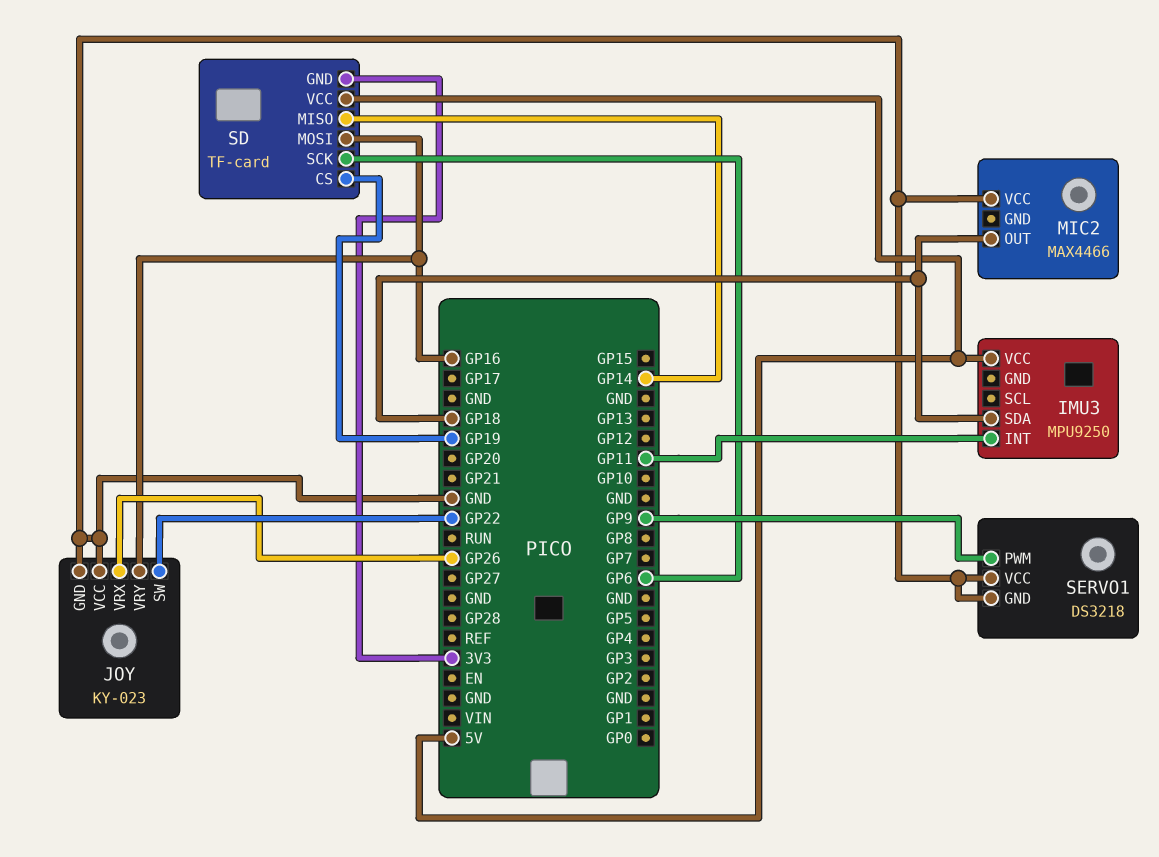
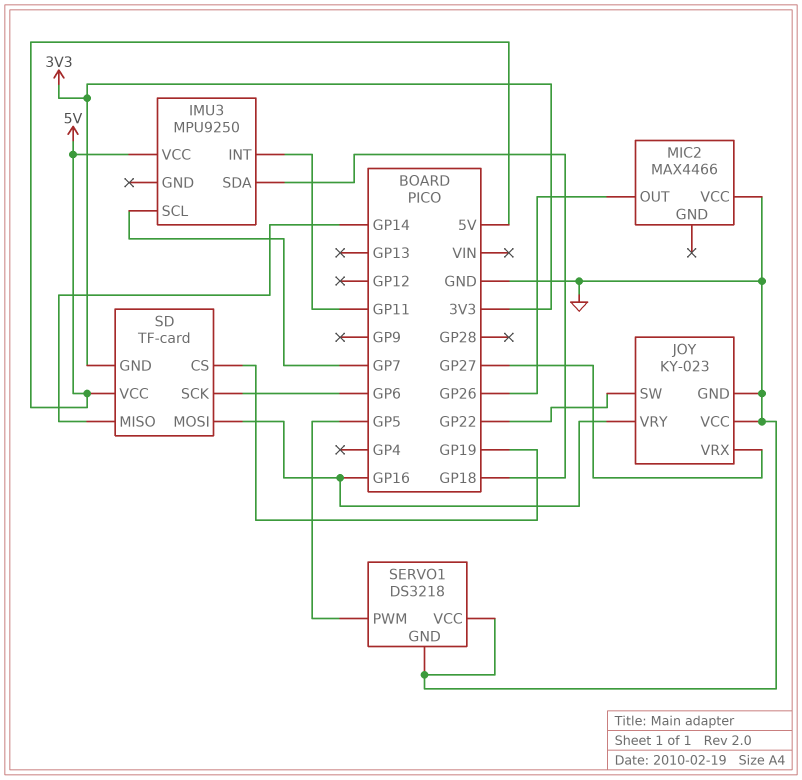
IMU3 pin SCL: none -> GP7
JOY pin VRX: GP26 -> GP27
MIC2 pin OUT: GP18 -> GP26
SERVO1 pin PWM: GP9 -> GP5

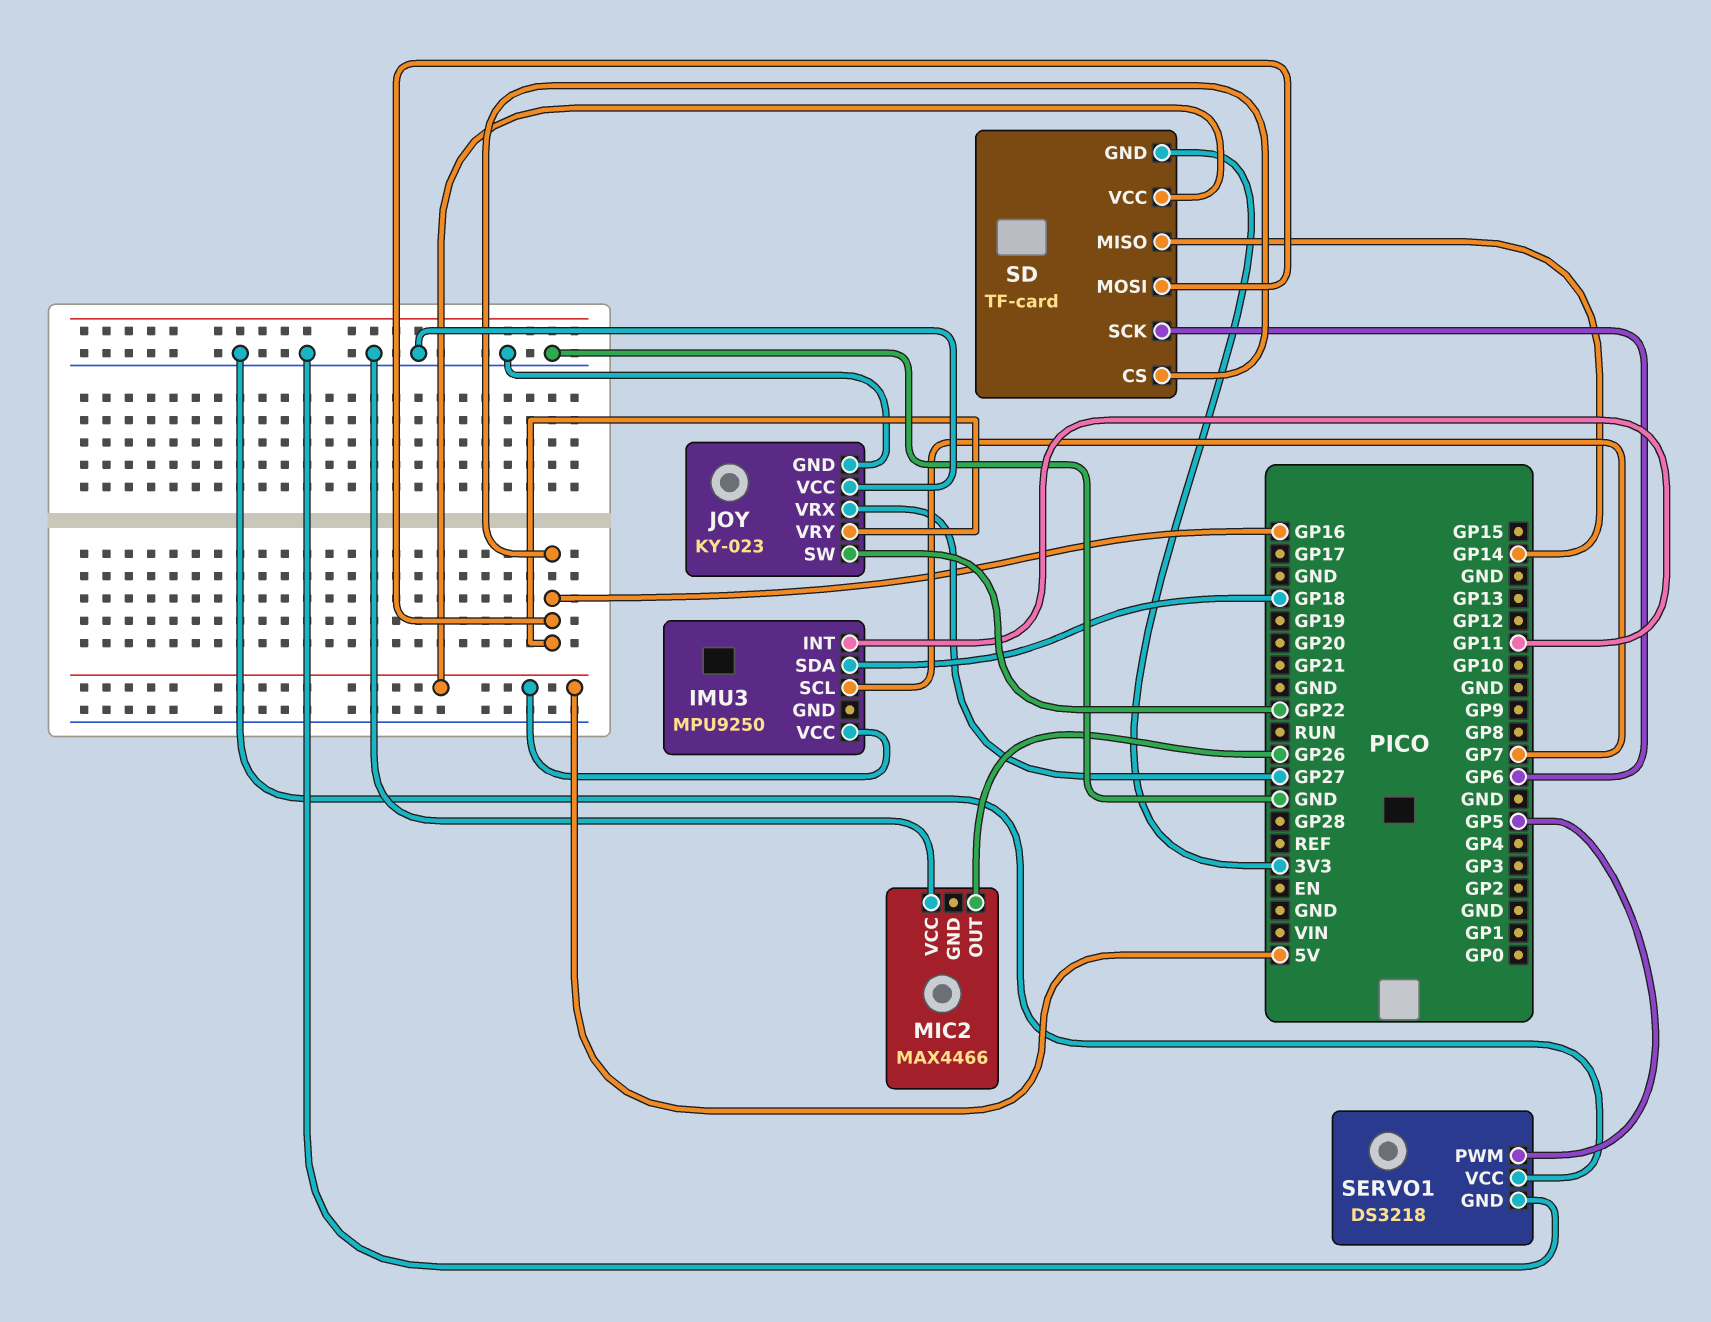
SD pin CS: GP19 -> GP16

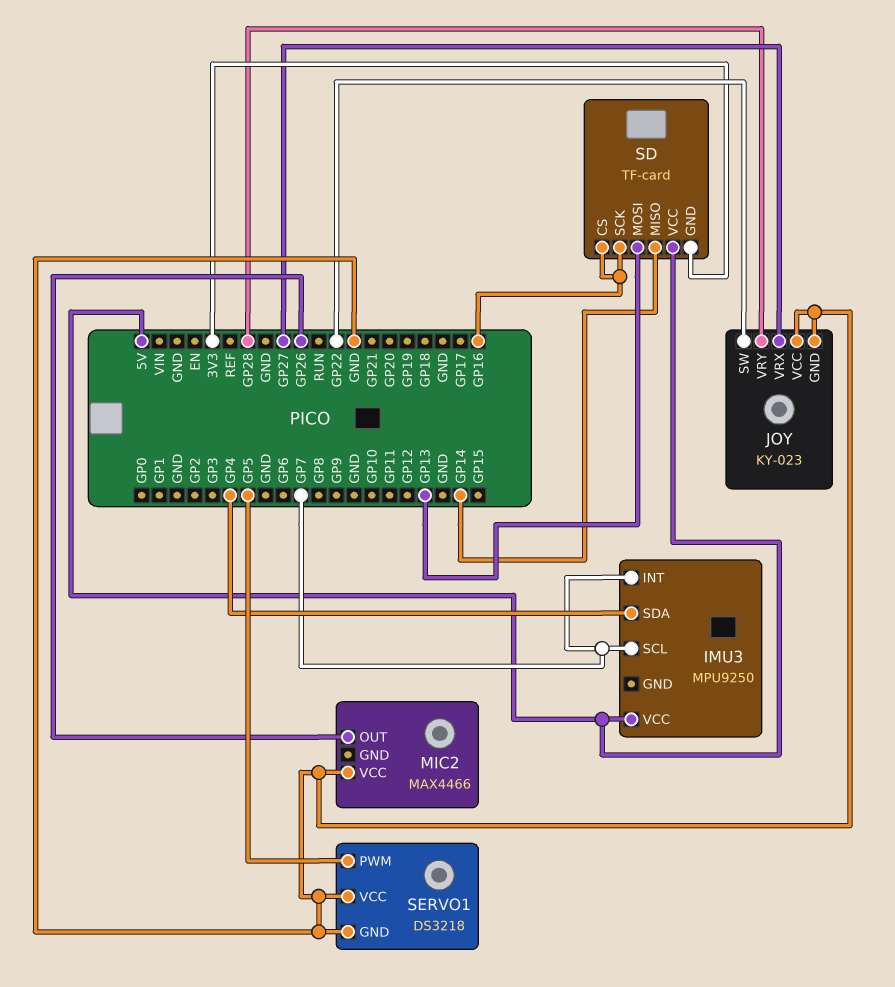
IMU3 pin INT: GP11 -> GP7
IMU3 pin SDA: GP18 -> GP4
JOY pin VRY: GP16 -> GP28
SD pin MOSI: GP16 -> GP13
SD pin SCK: GP6 -> GP16

